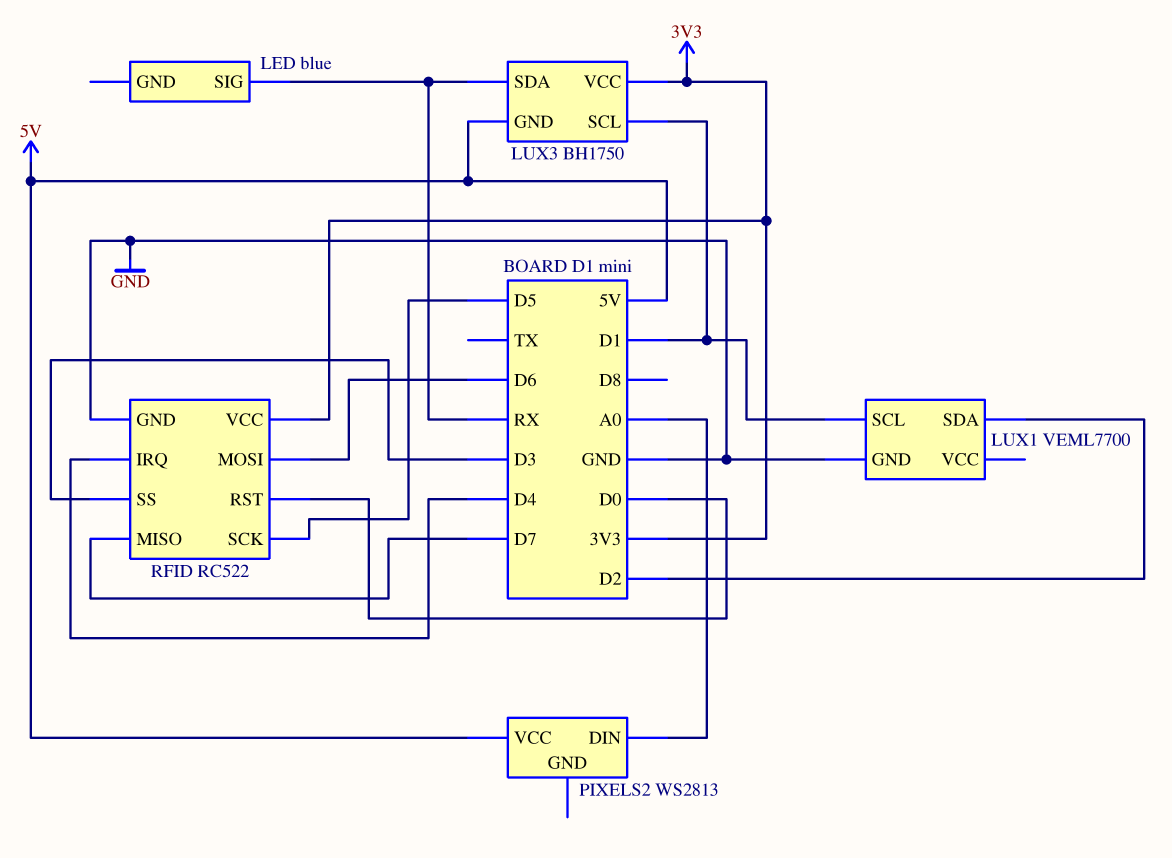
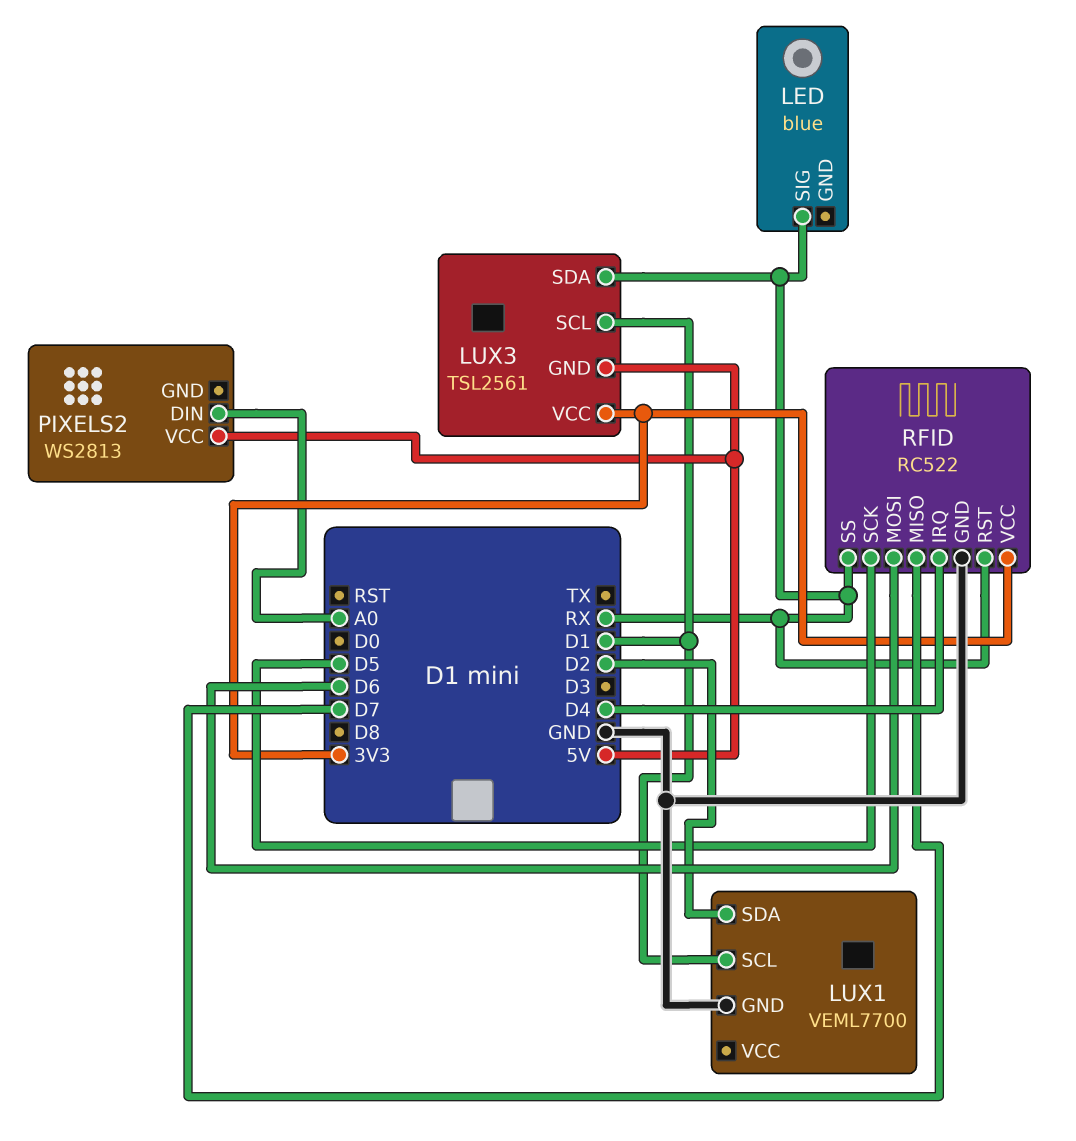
LUX3: BH1750 -> TSL2561
RFID pin RST: D0 -> RX
RFID pin SS: D3 -> RX

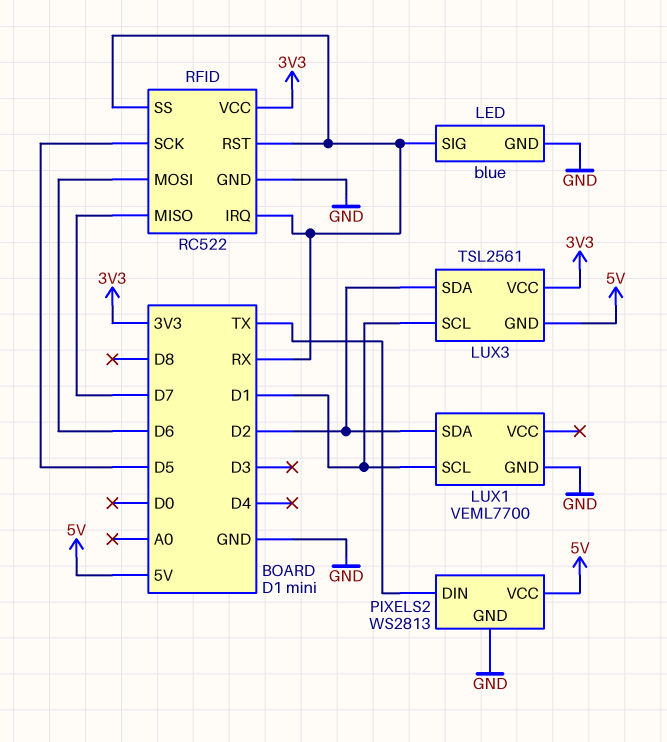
LED pin GND: none -> GND
LUX3 pin SDA: RX -> D2
PIXELS2 pin DIN: A0 -> TX
PIXELS2 pin GND: none -> GND
RFID pin IRQ: D4 -> RX

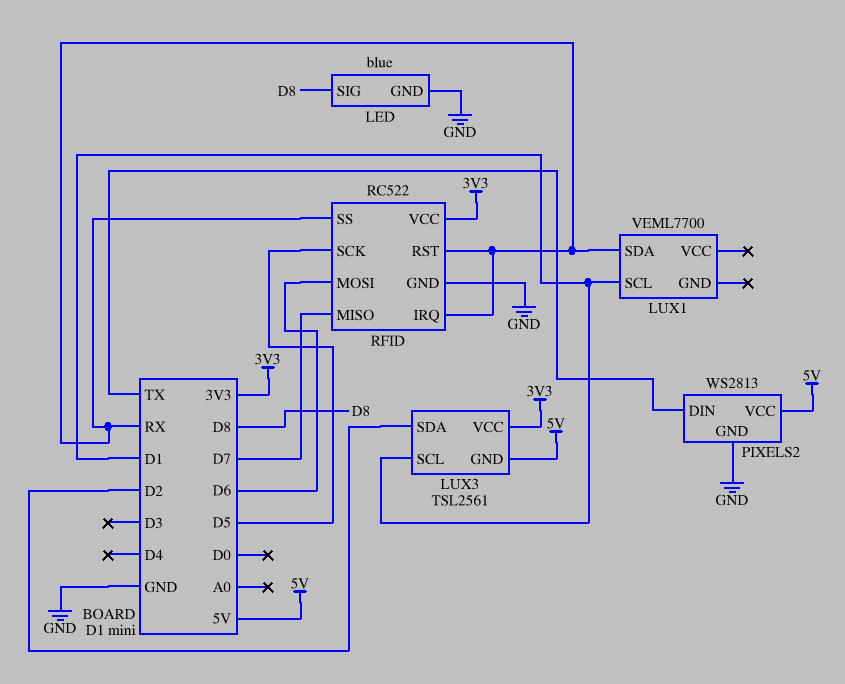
LED pin SIG: RX -> D8
LUX1 pin GND: GND -> none
LUX1 pin SDA: D2 -> RX

